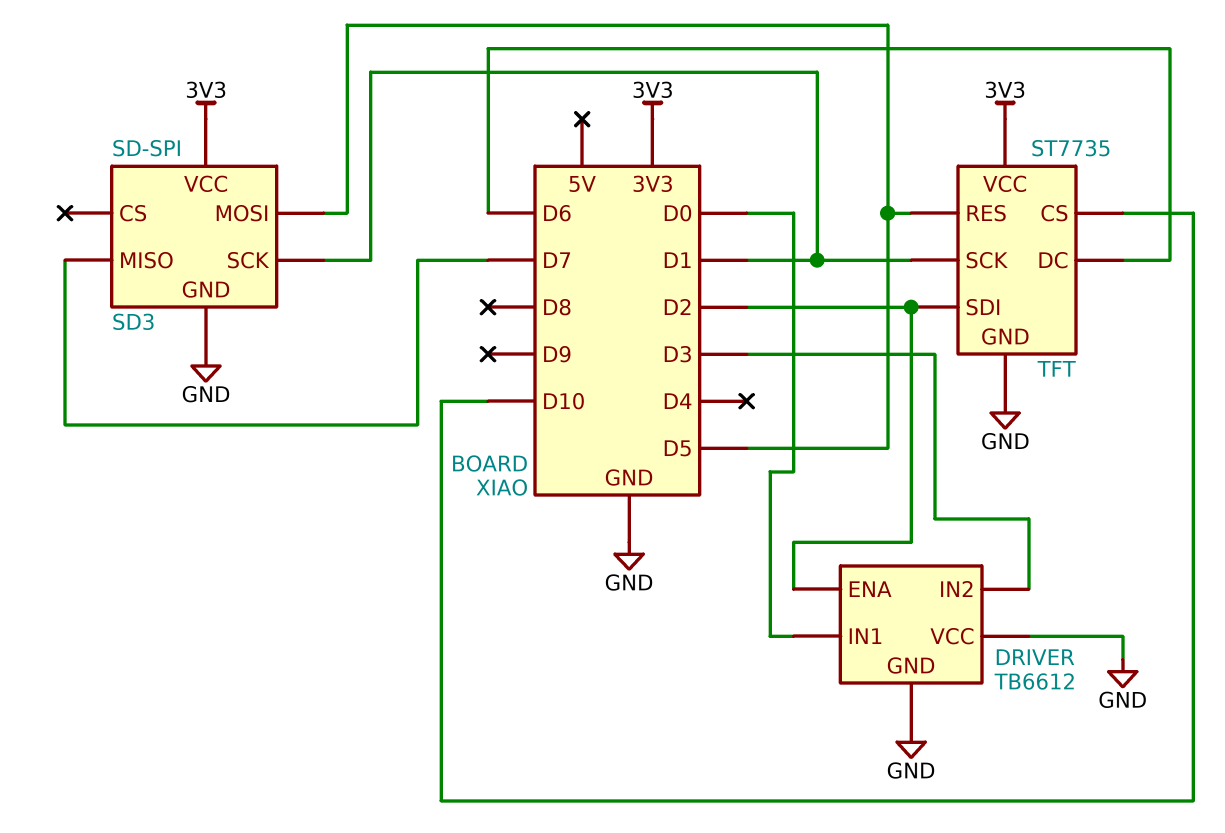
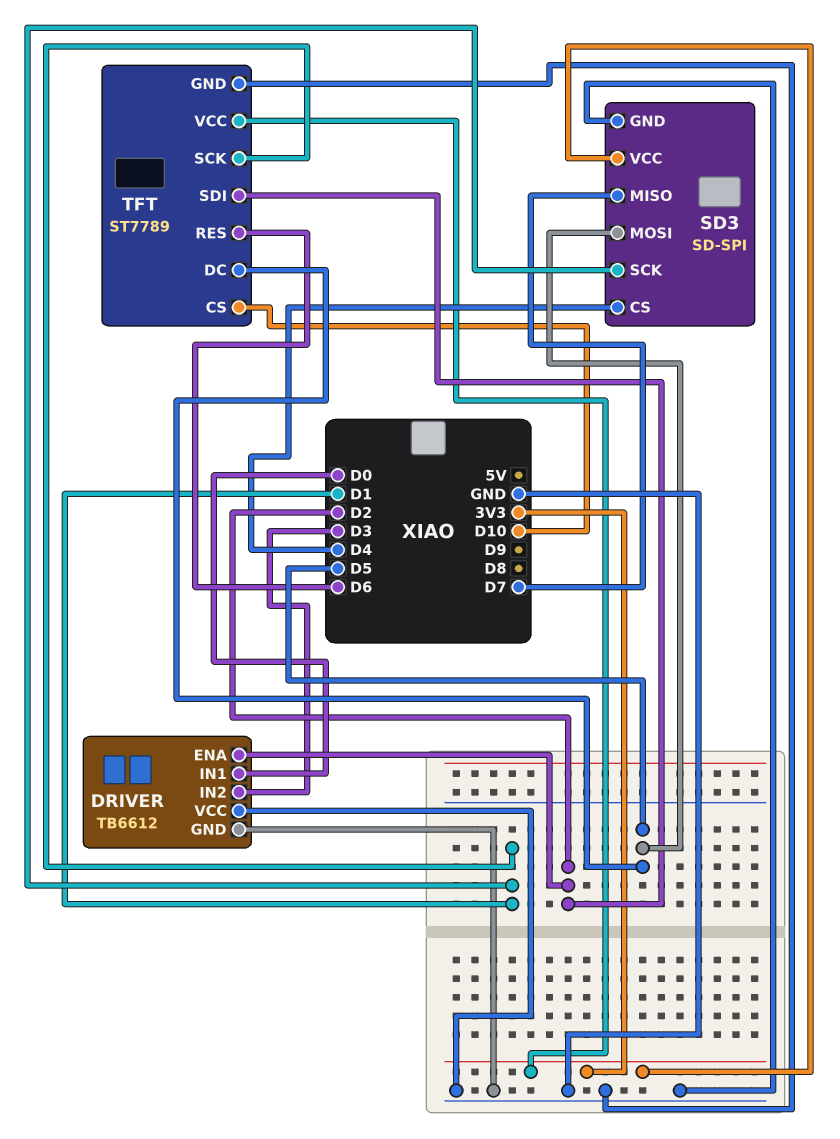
SD3 pin CS: none -> D4
TFT: ST7735 -> ST7789
TFT pin DC: D6 -> D5
TFT pin RES: D5 -> D6

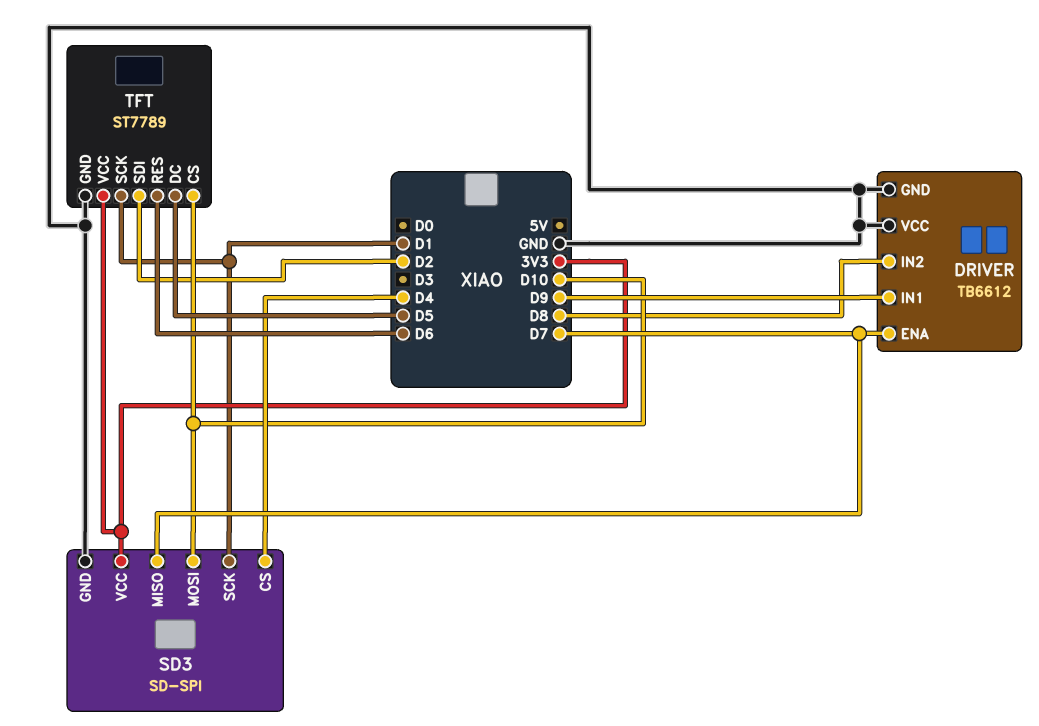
DRIVER pin ENA: D2 -> D7
DRIVER pin IN1: D0 -> D9
DRIVER pin IN2: D3 -> D8
SD3 pin MOSI: D5 -> D10

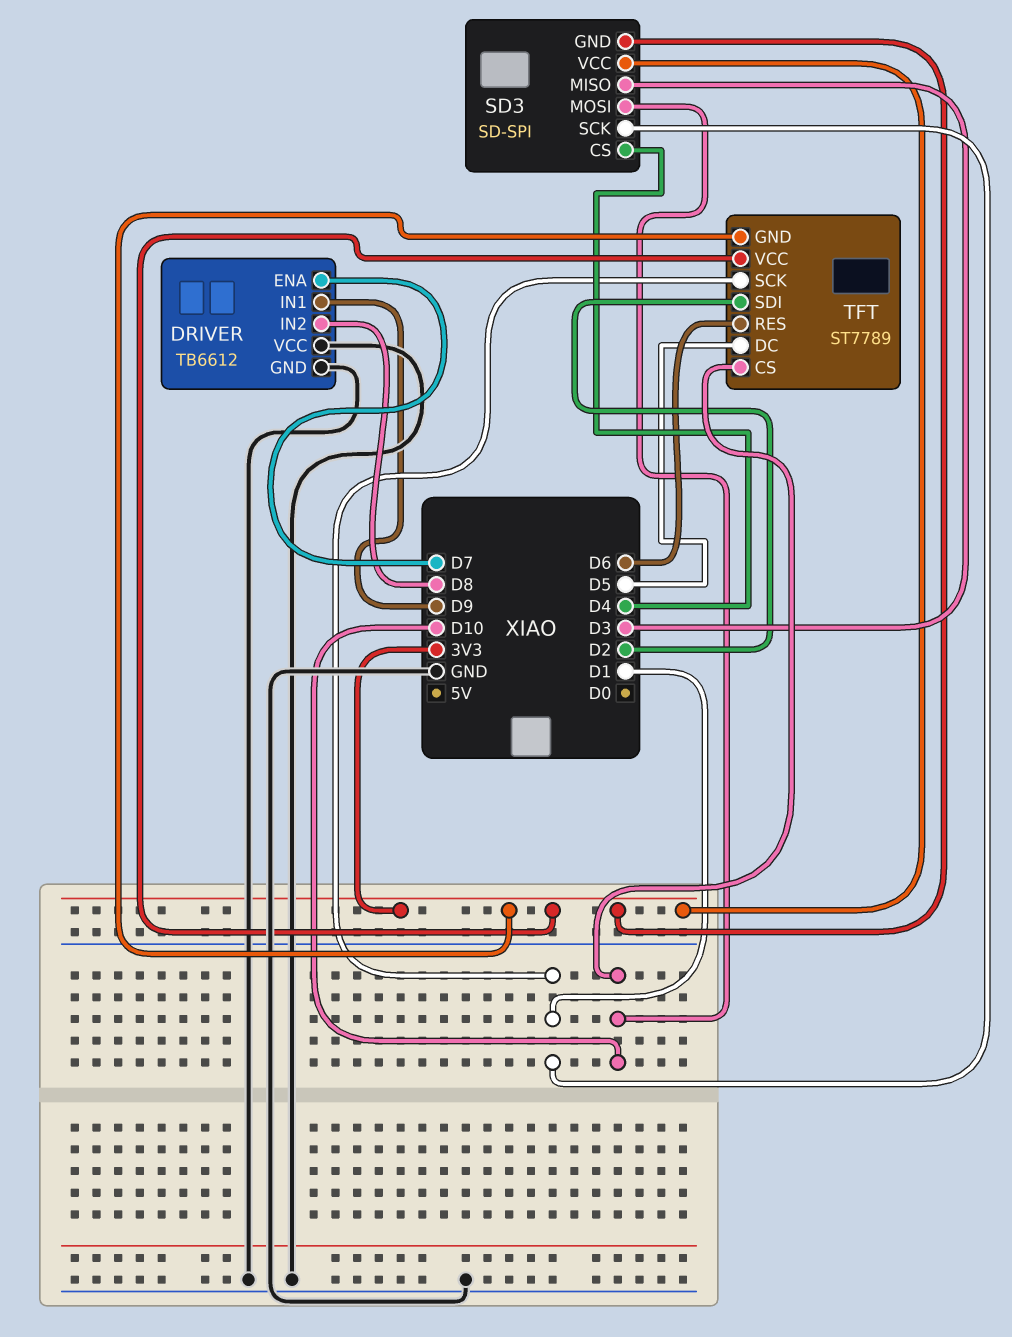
SD3 pin GND: GND -> 3V3
SD3 pin MISO: D7 -> D3
TFT pin GND: GND -> 3V3

